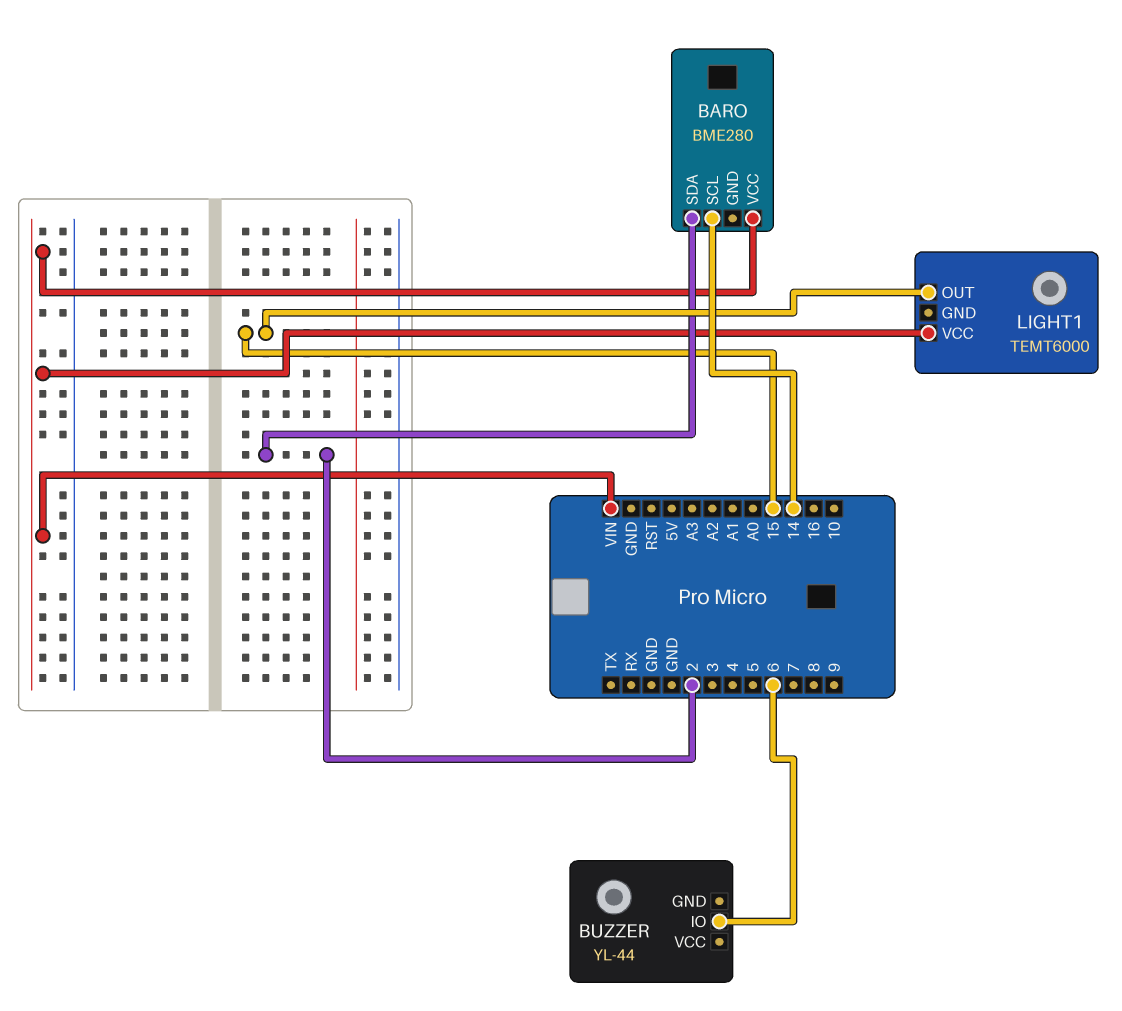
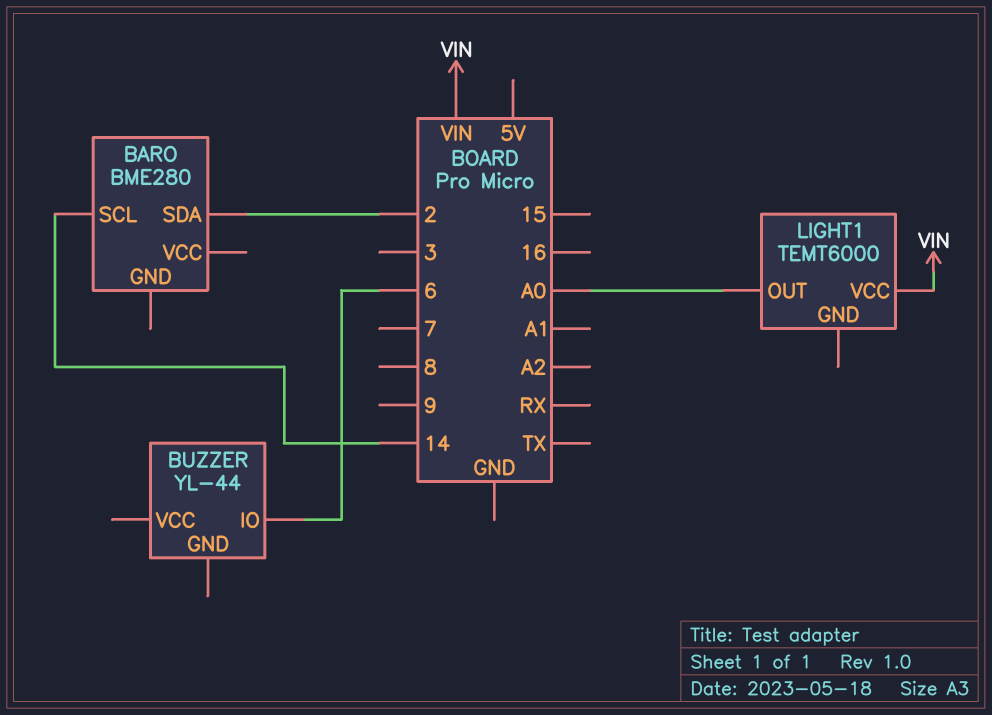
BARO pin VCC: VIN -> none
LIGHT1 pin OUT: 15 -> A0

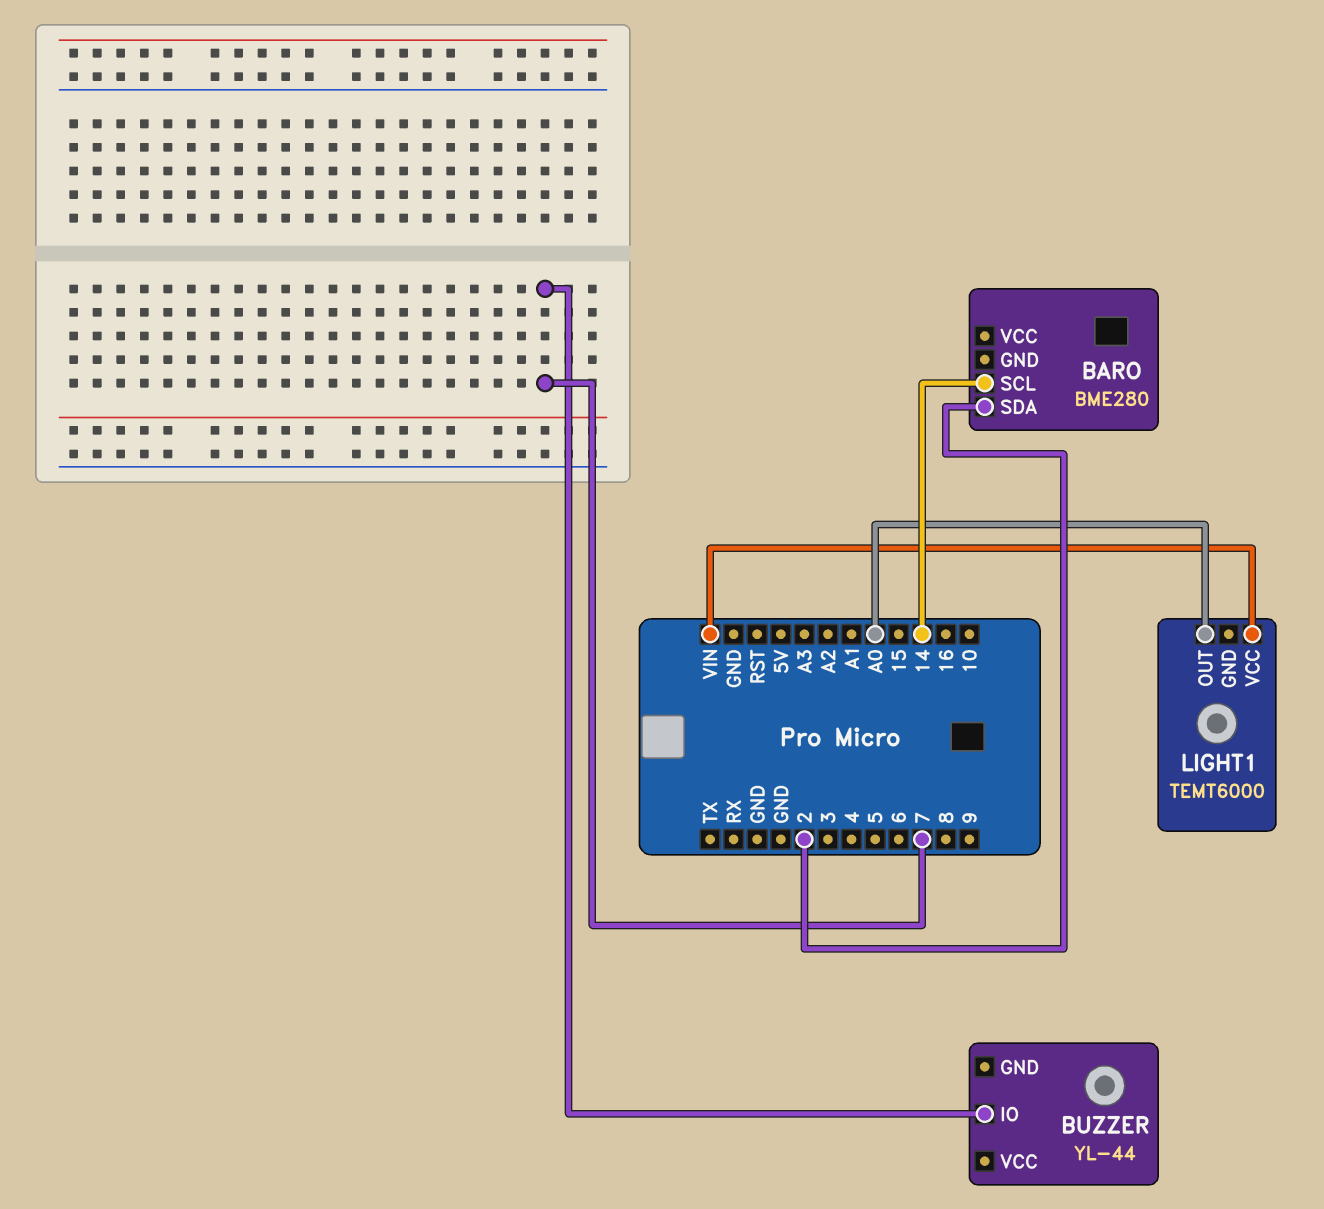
BUZZER pin IO: 6 -> 7

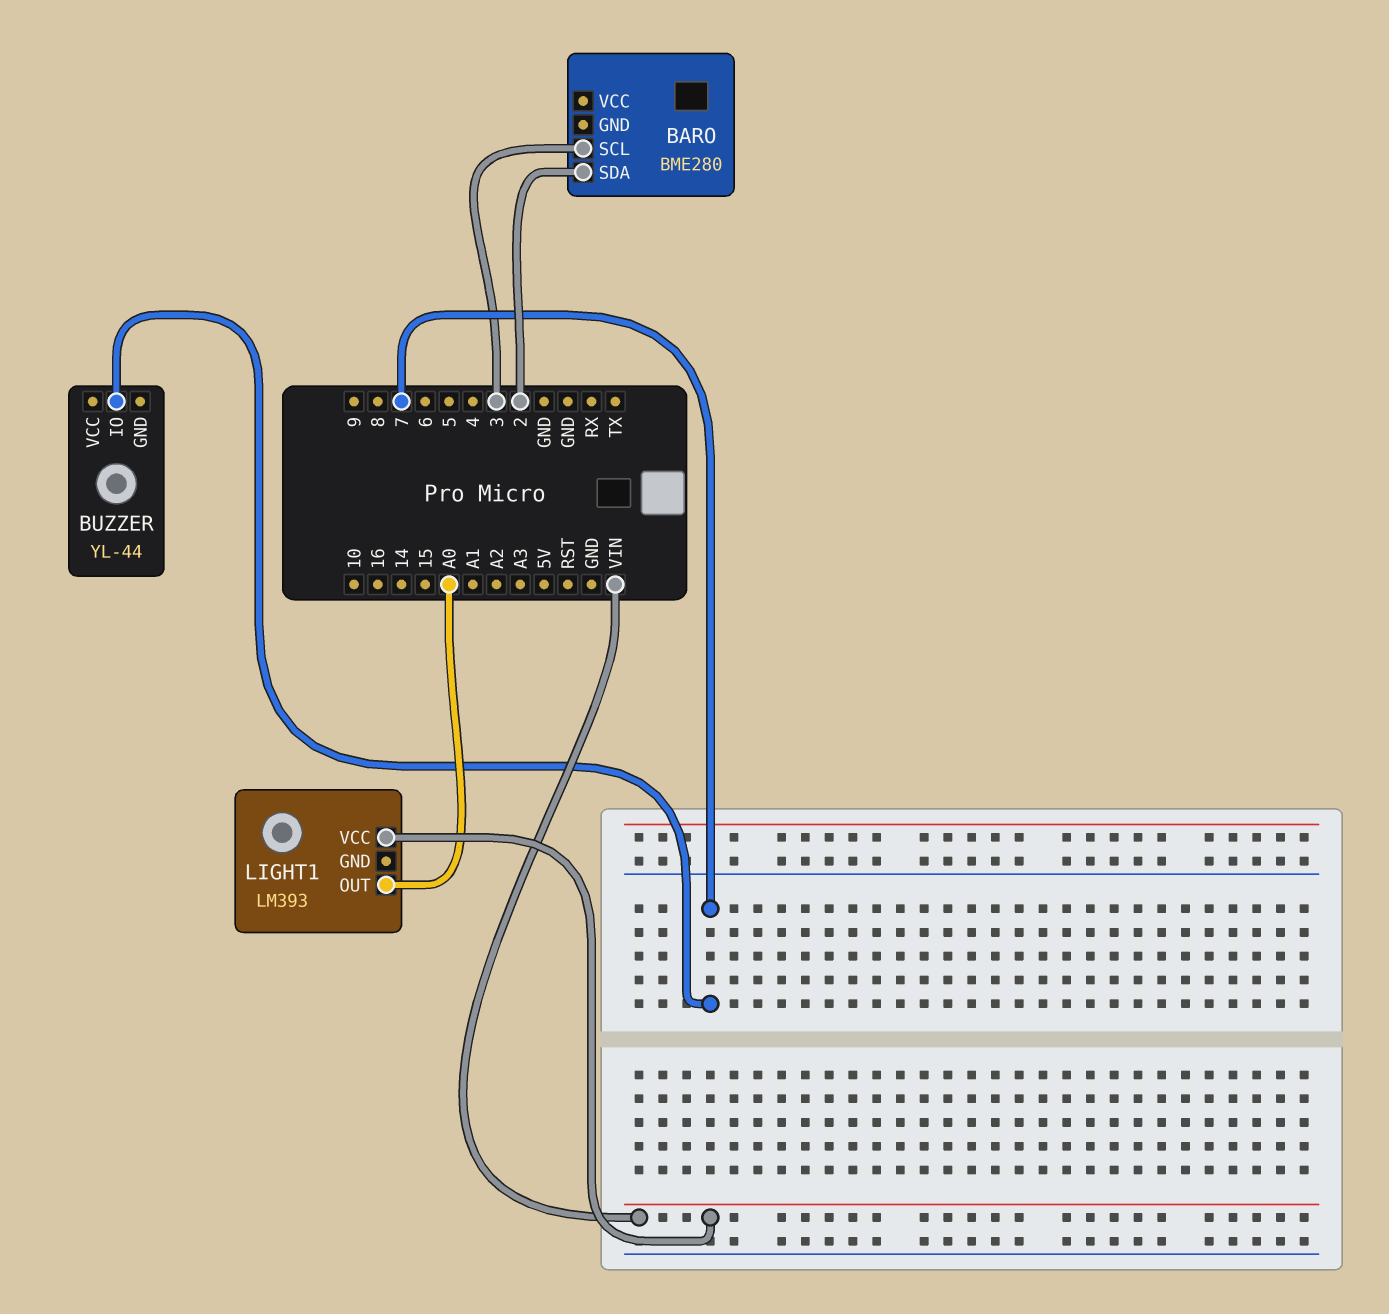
BARO pin SCL: 14 -> 3
LIGHT1: TEMT6000 -> LM393

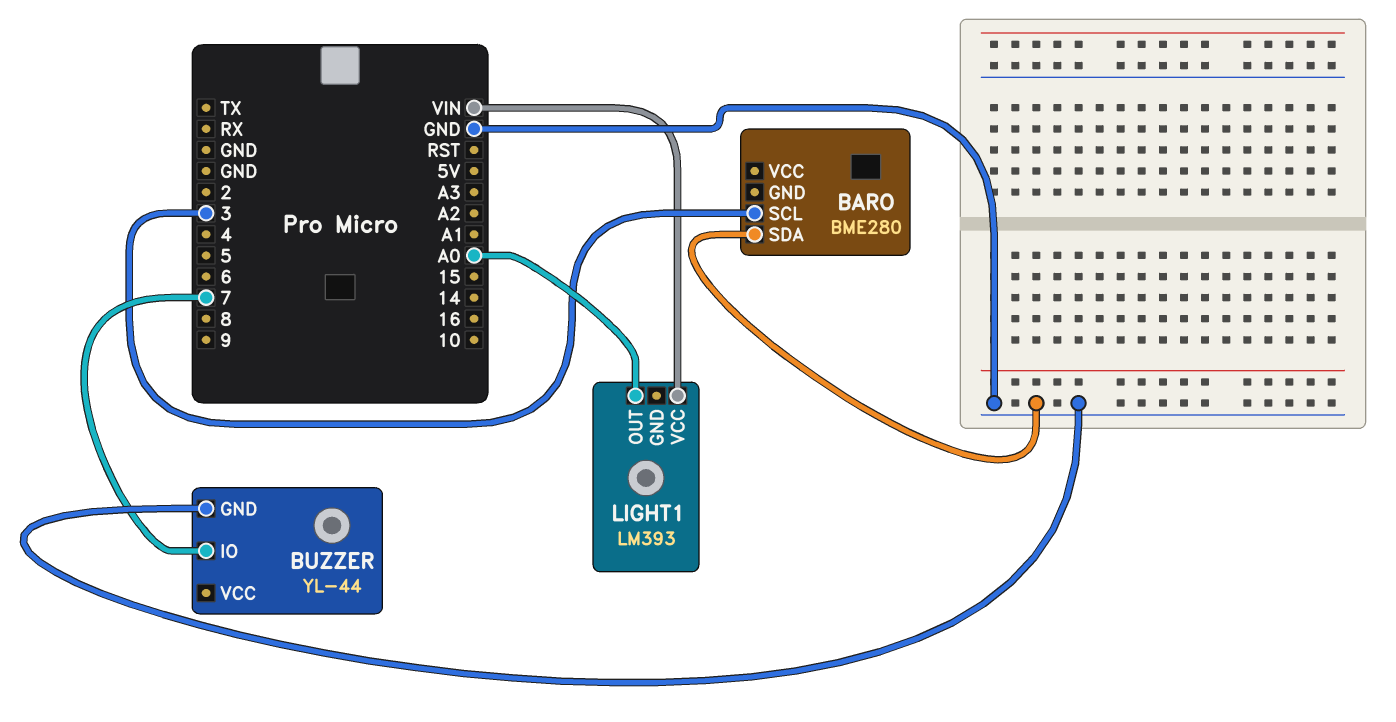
BARO pin SDA: 2 -> GND
BUZZER pin GND: none -> GND

